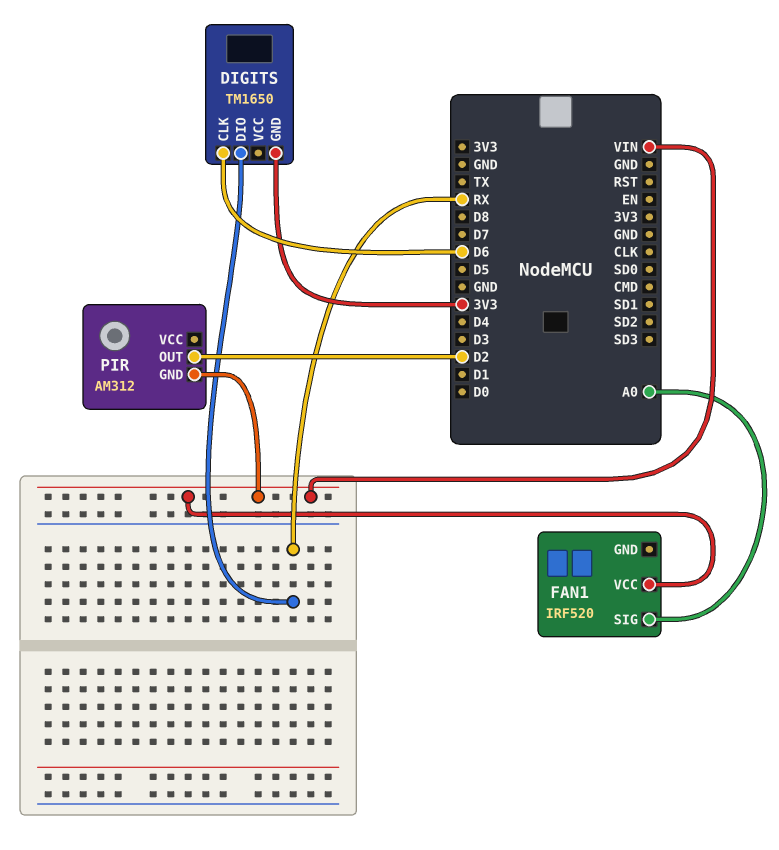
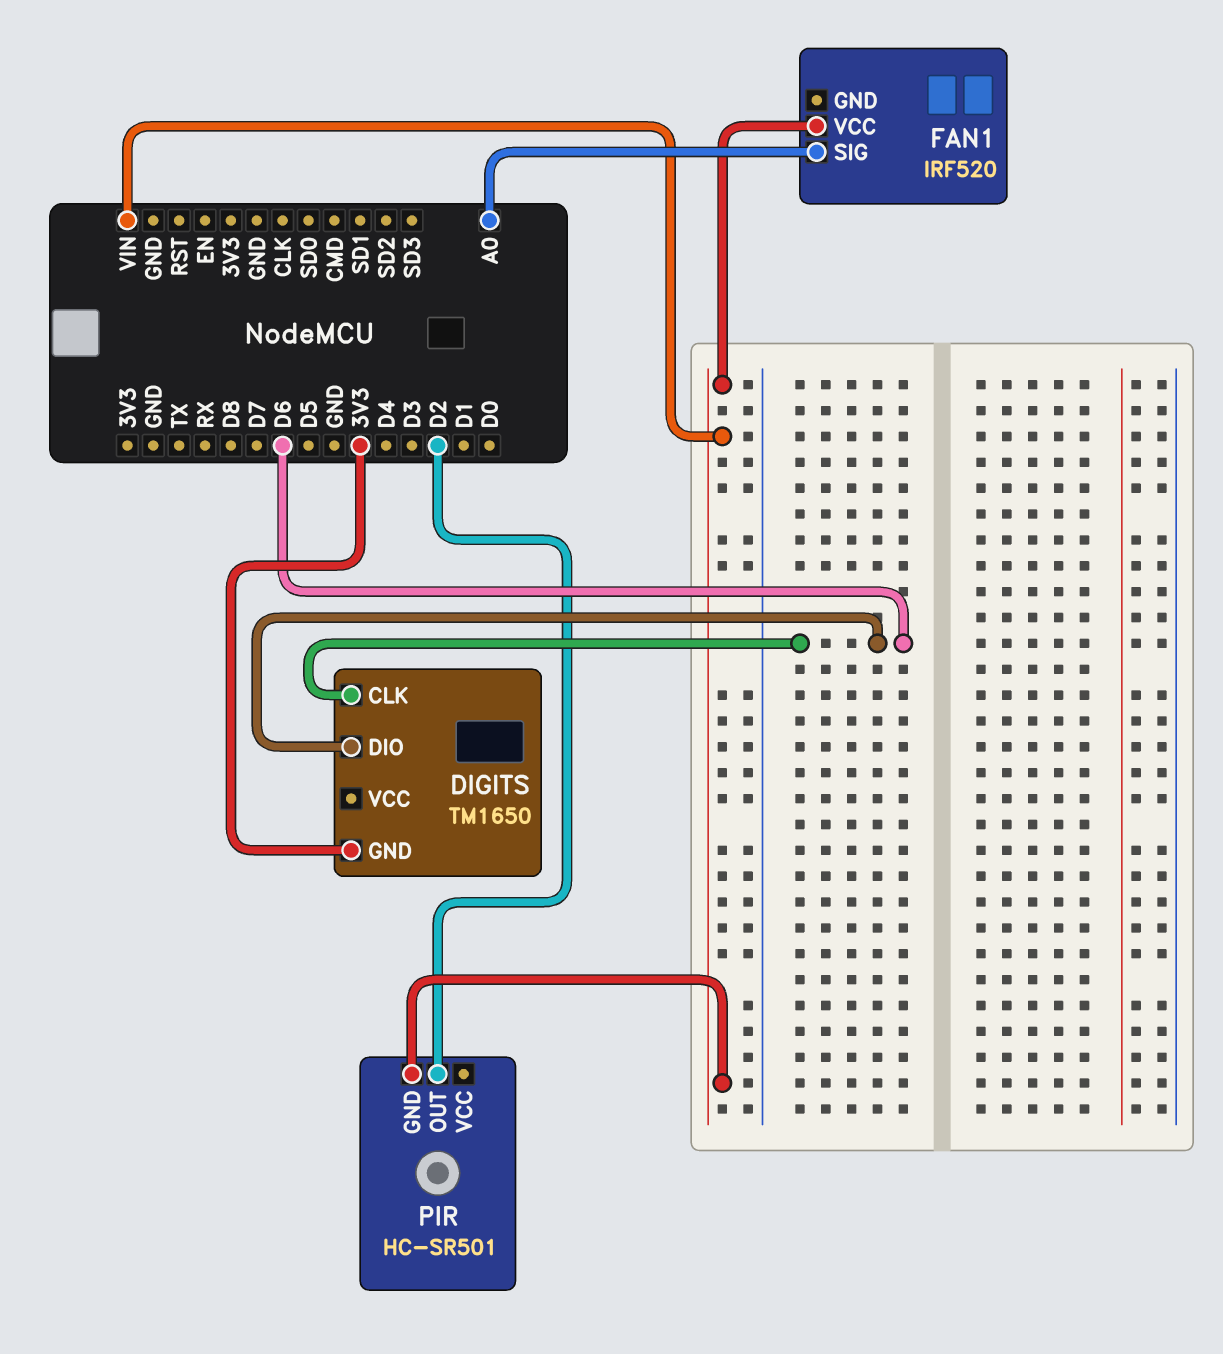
DIGITS pin DIO: RX -> D6
PIR: AM312 -> HC-SR501

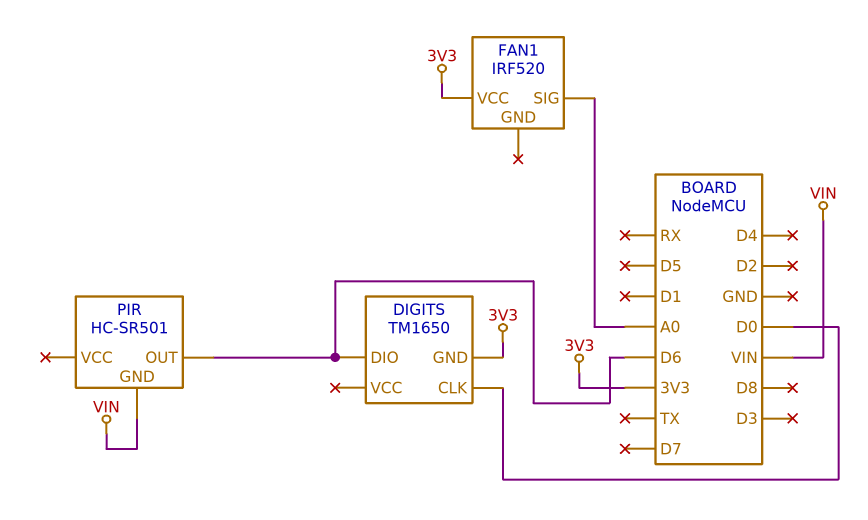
DIGITS pin CLK: D6 -> D0
FAN1 pin VCC: VIN -> 3V3
PIR pin OUT: D2 -> D6

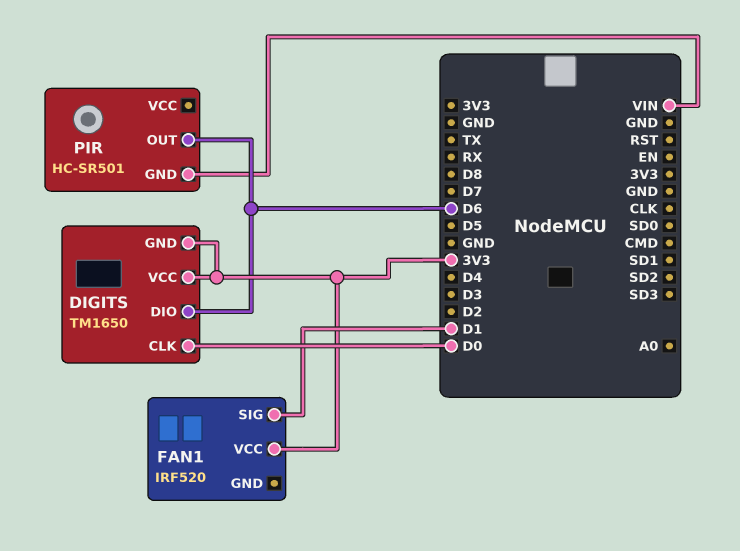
DIGITS pin VCC: none -> 3V3
FAN1 pin SIG: A0 -> D1

